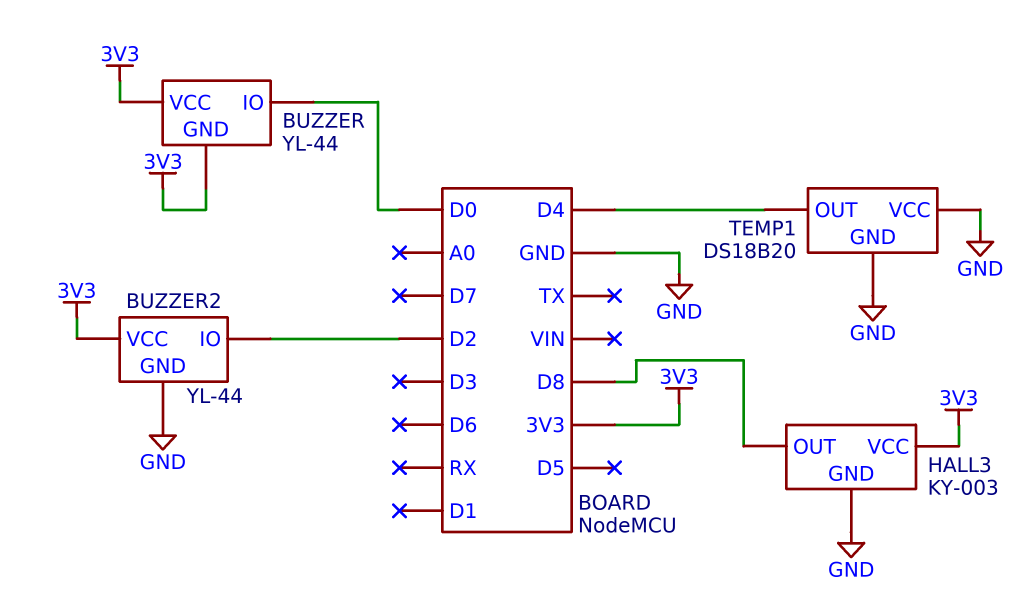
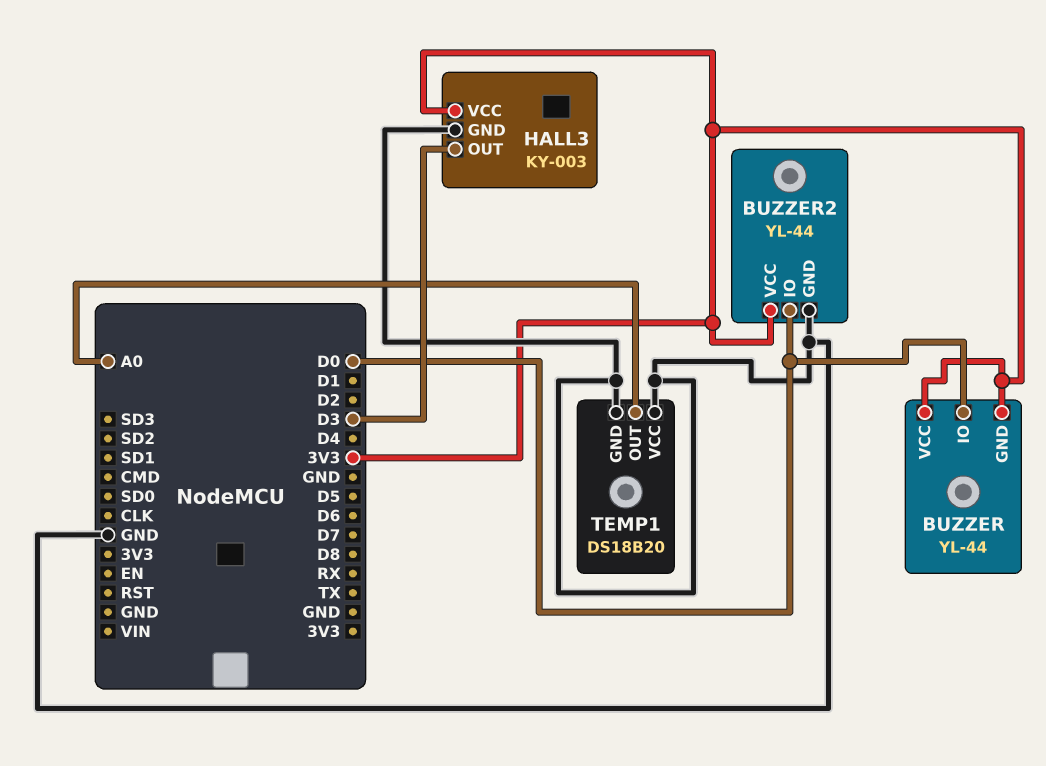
BUZZER2 pin IO: D2 -> D0
HALL3 pin OUT: D8 -> D3
TEMP1 pin OUT: D4 -> A0

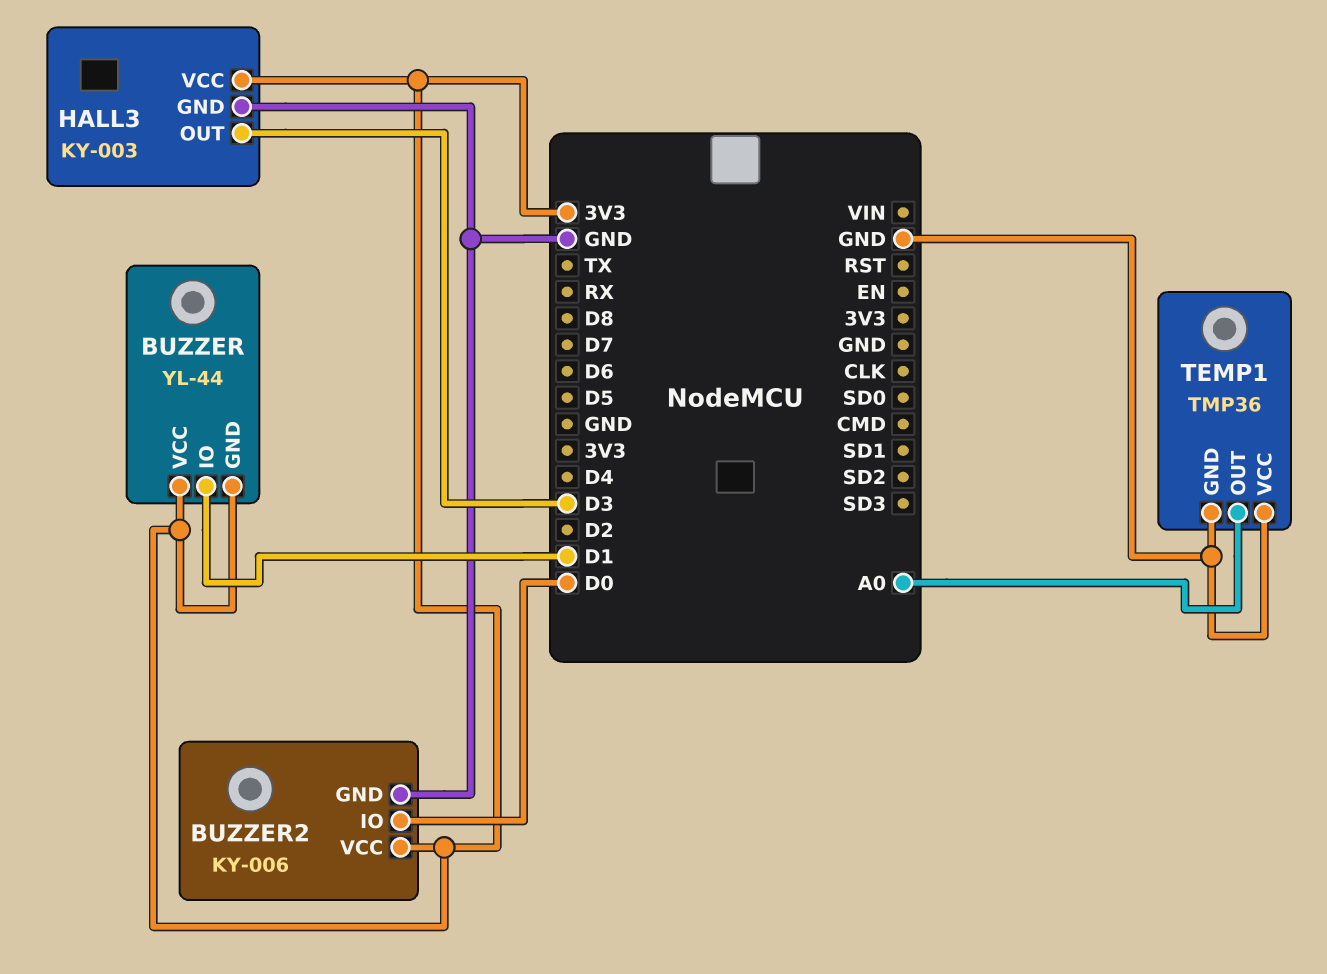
BUZZER pin IO: D0 -> D1
BUZZER2: YL-44 -> KY-006
TEMP1: DS18B20 -> TMP36

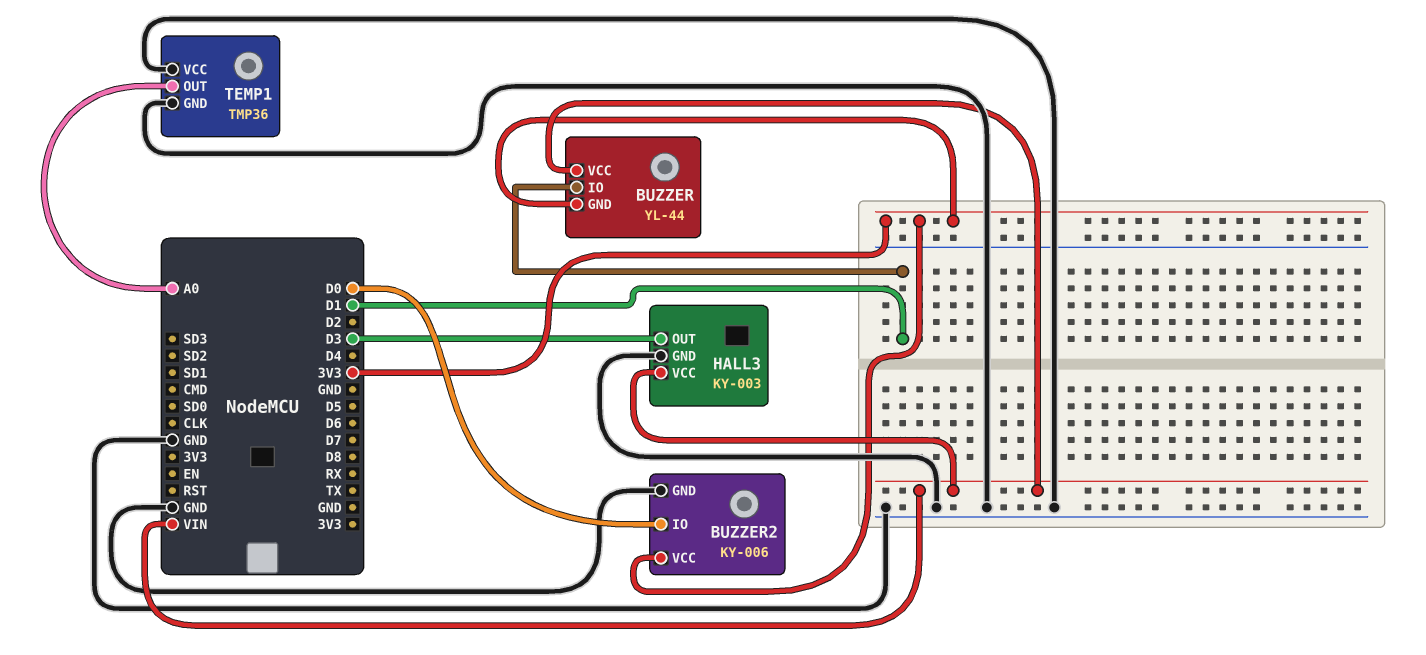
BUZZER pin VCC: 3V3 -> VIN
HALL3 pin VCC: 3V3 -> VIN

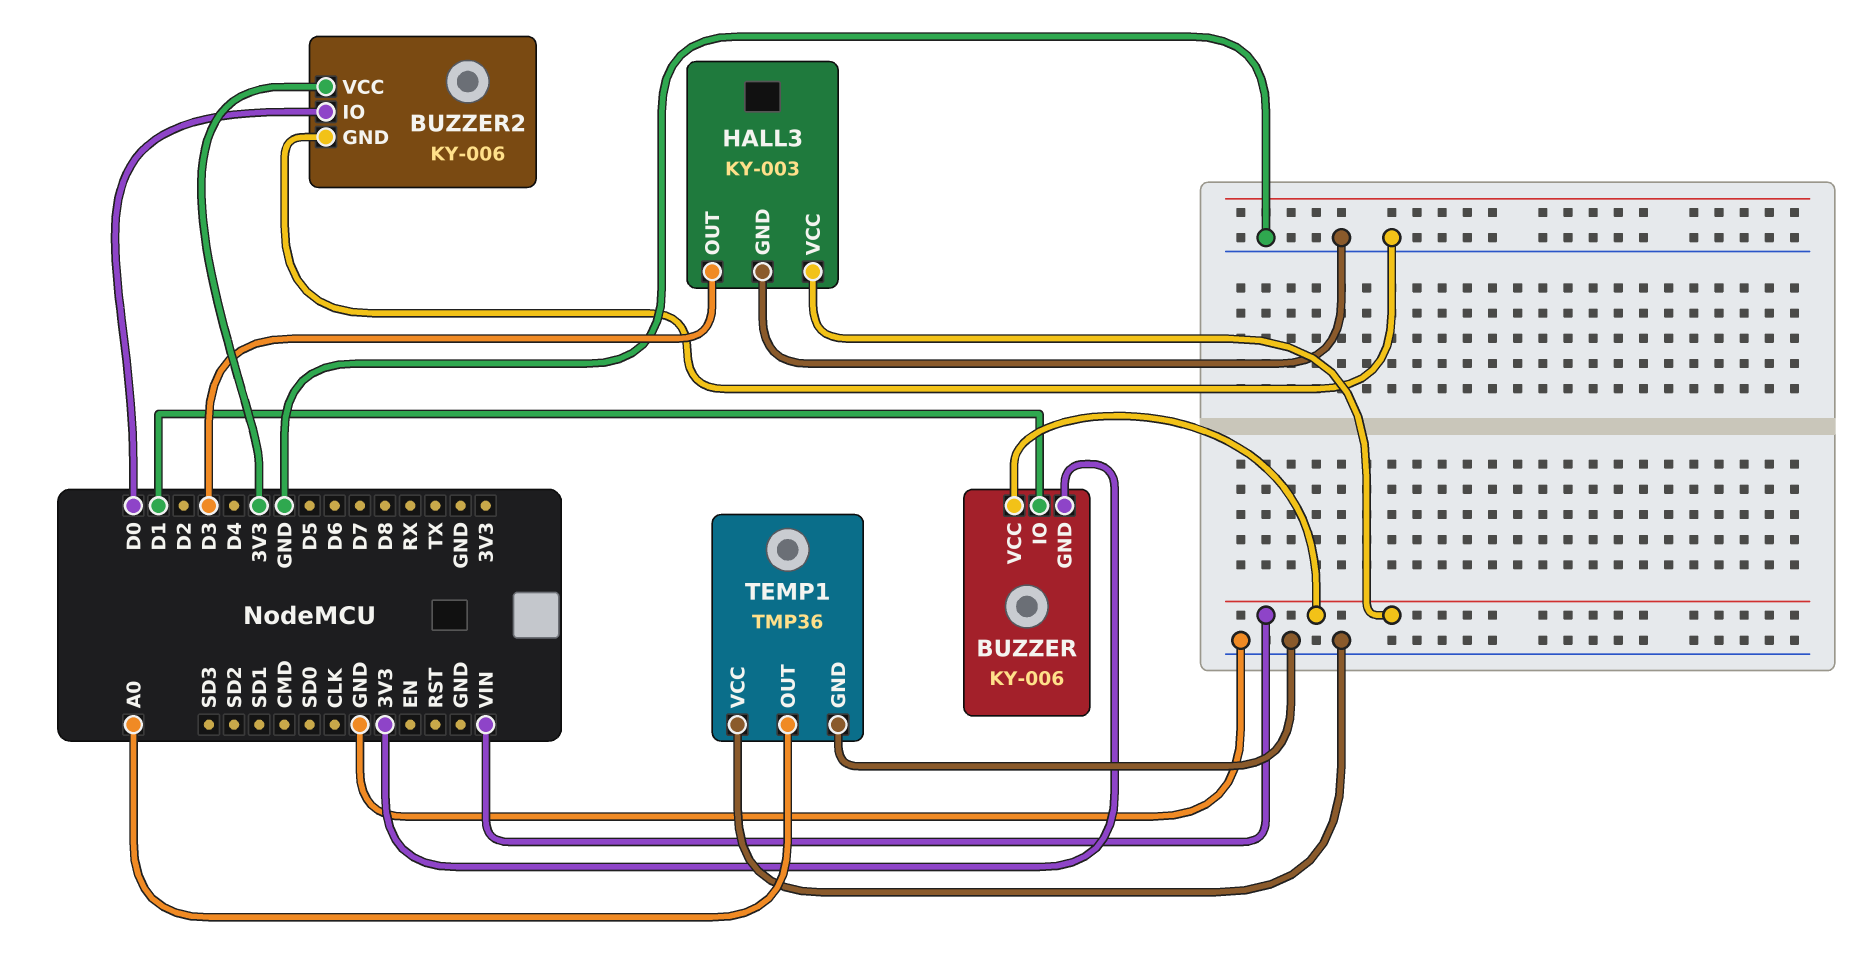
BUZZER: YL-44 -> KY-006

